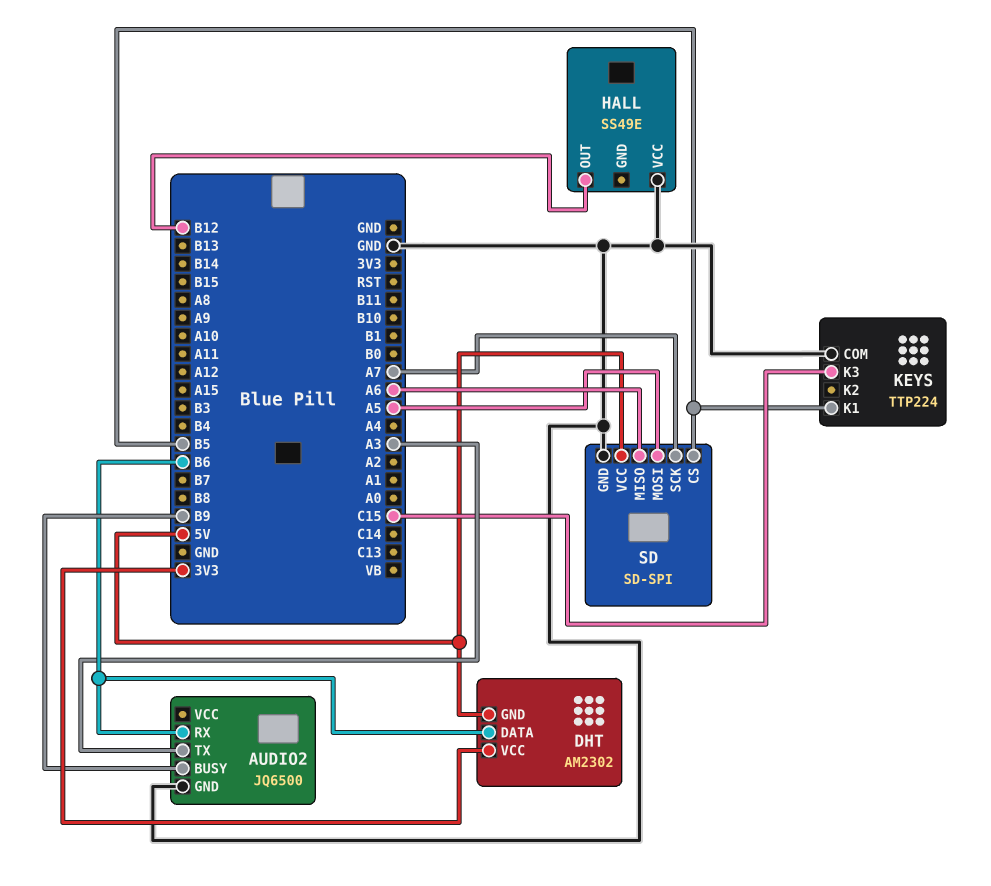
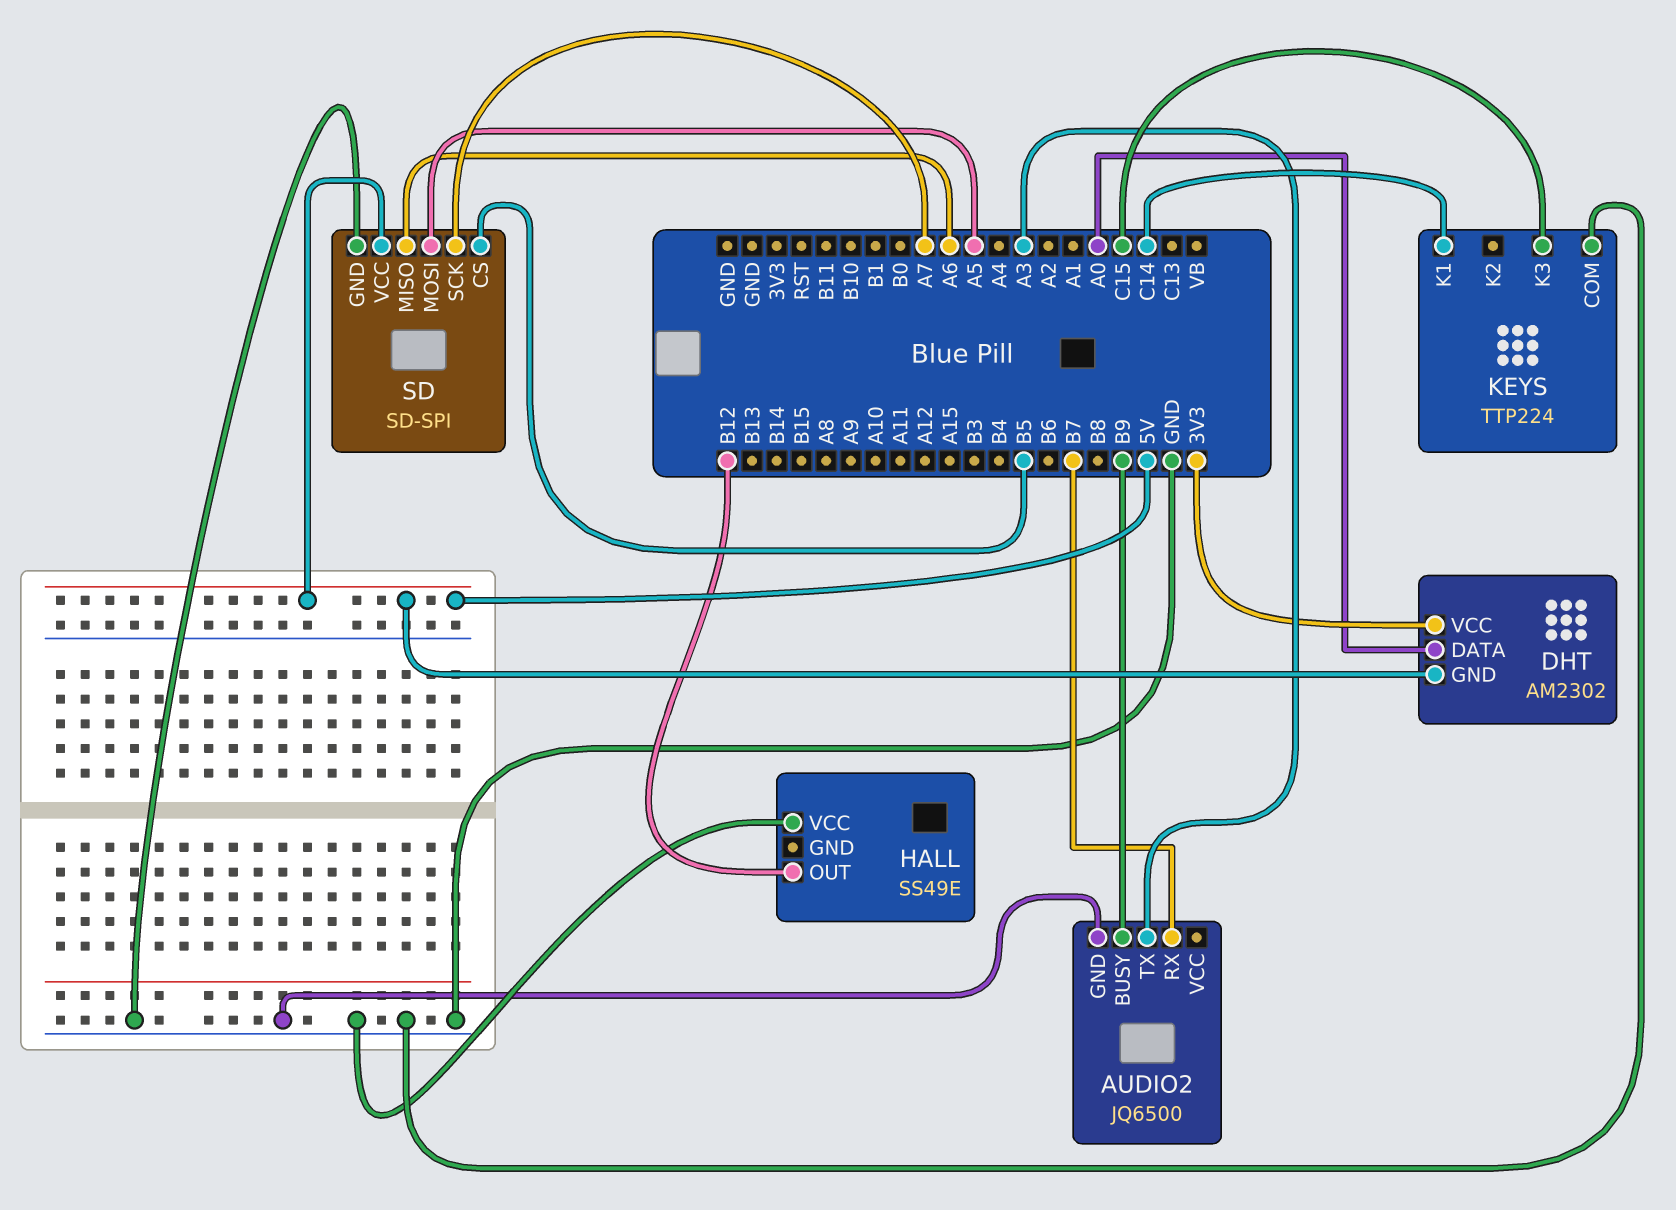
AUDIO2 pin RX: B6 -> B7
DHT pin DATA: B6 -> A0
KEYS pin K1: B5 -> C14

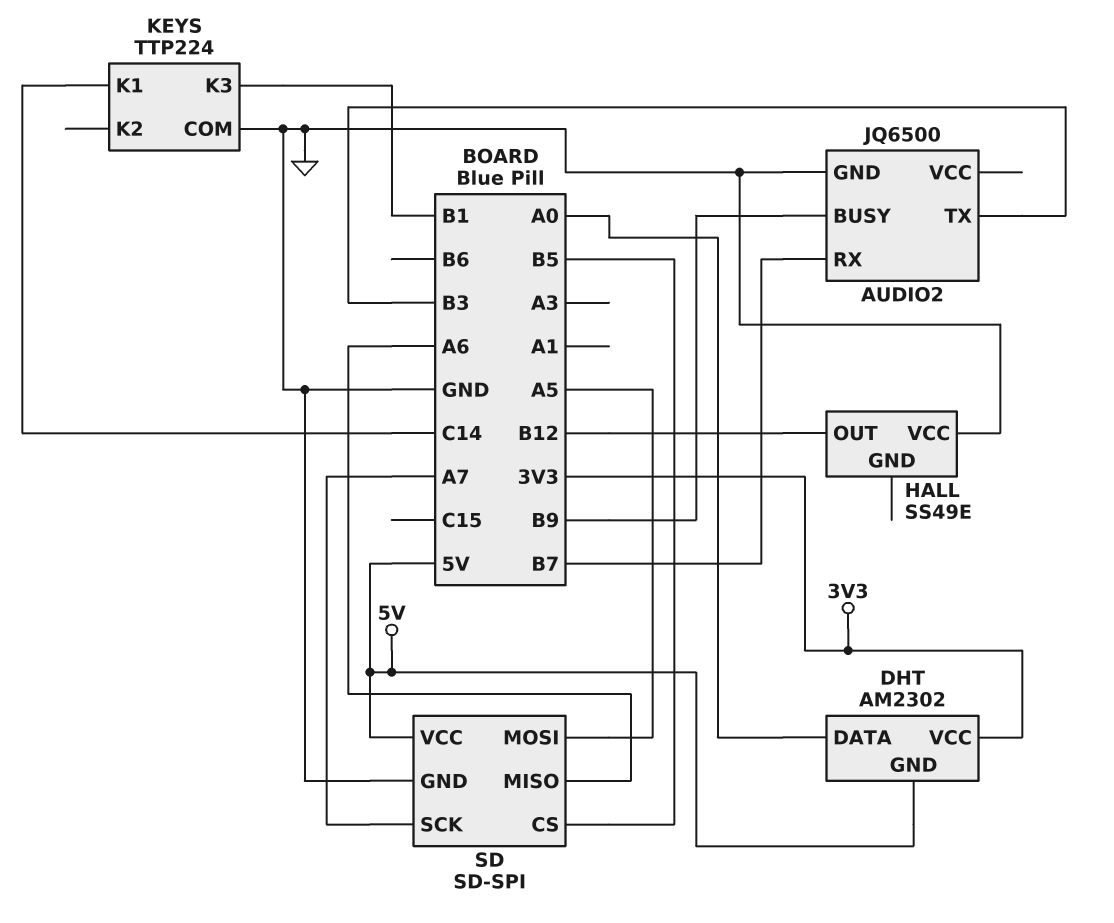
AUDIO2 pin TX: A3 -> B3
KEYS pin K3: C15 -> B1

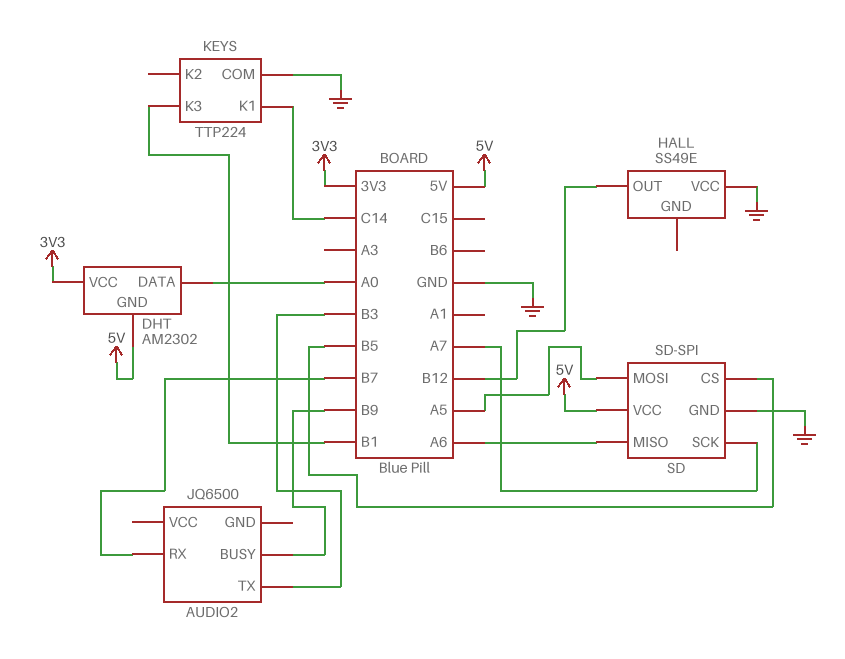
AUDIO2 pin GND: GND -> none

